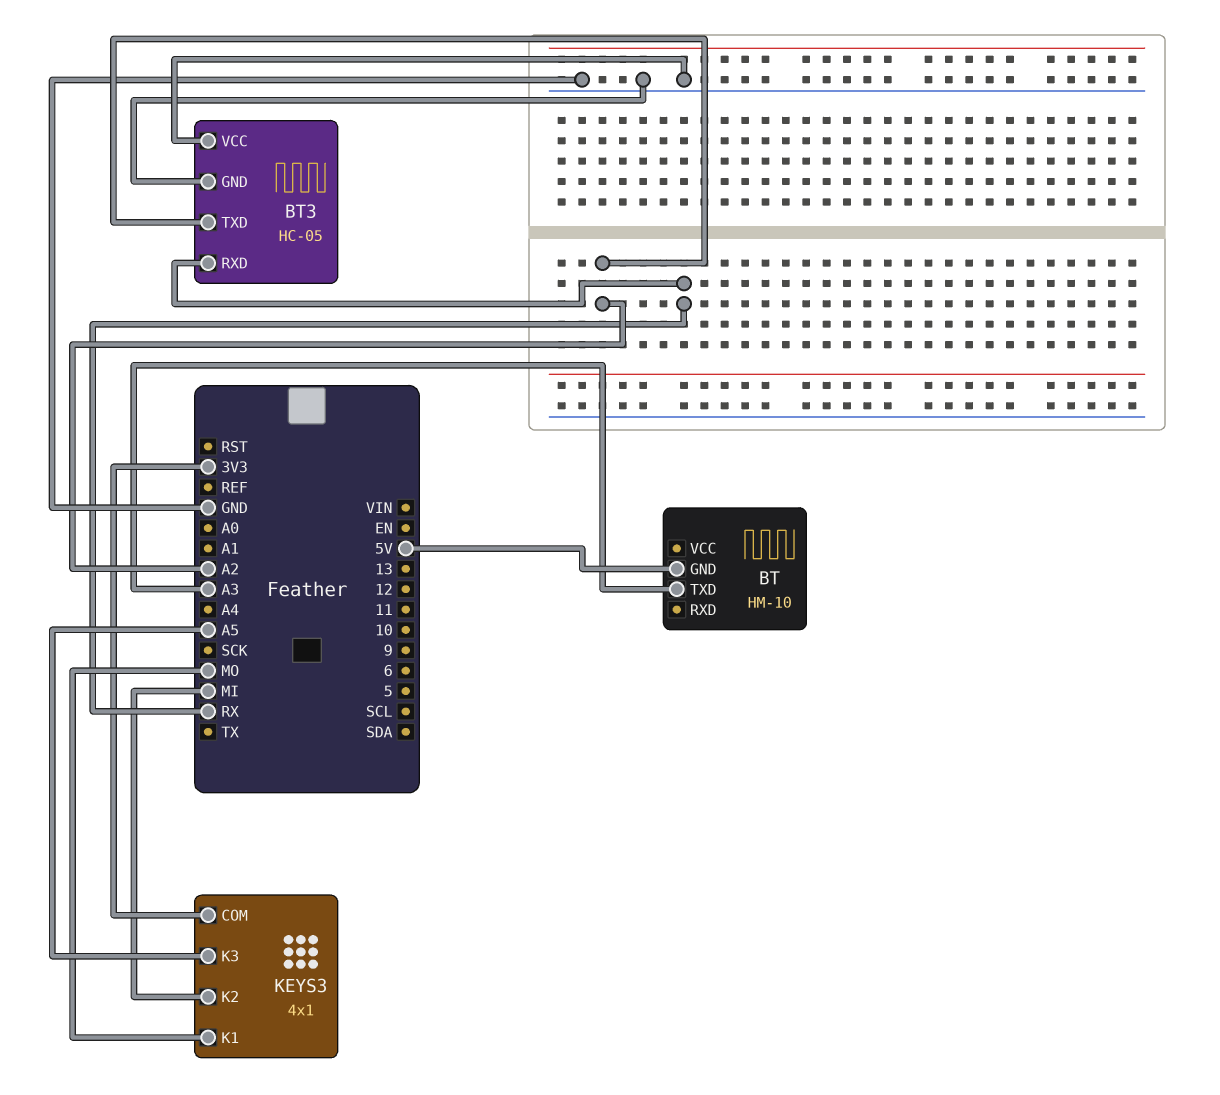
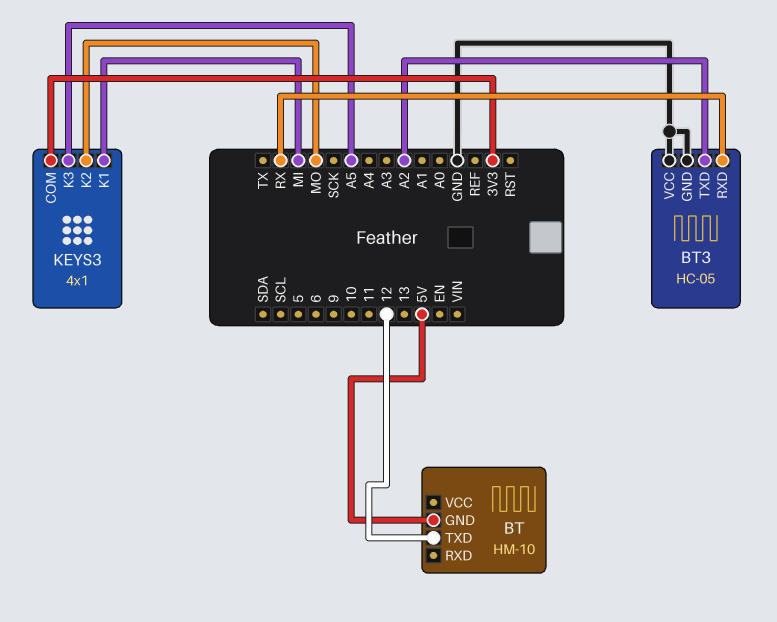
BT pin TXD: A3 -> 12
KEYS3 pin K1: MO -> MI
KEYS3 pin K2: MI -> MO

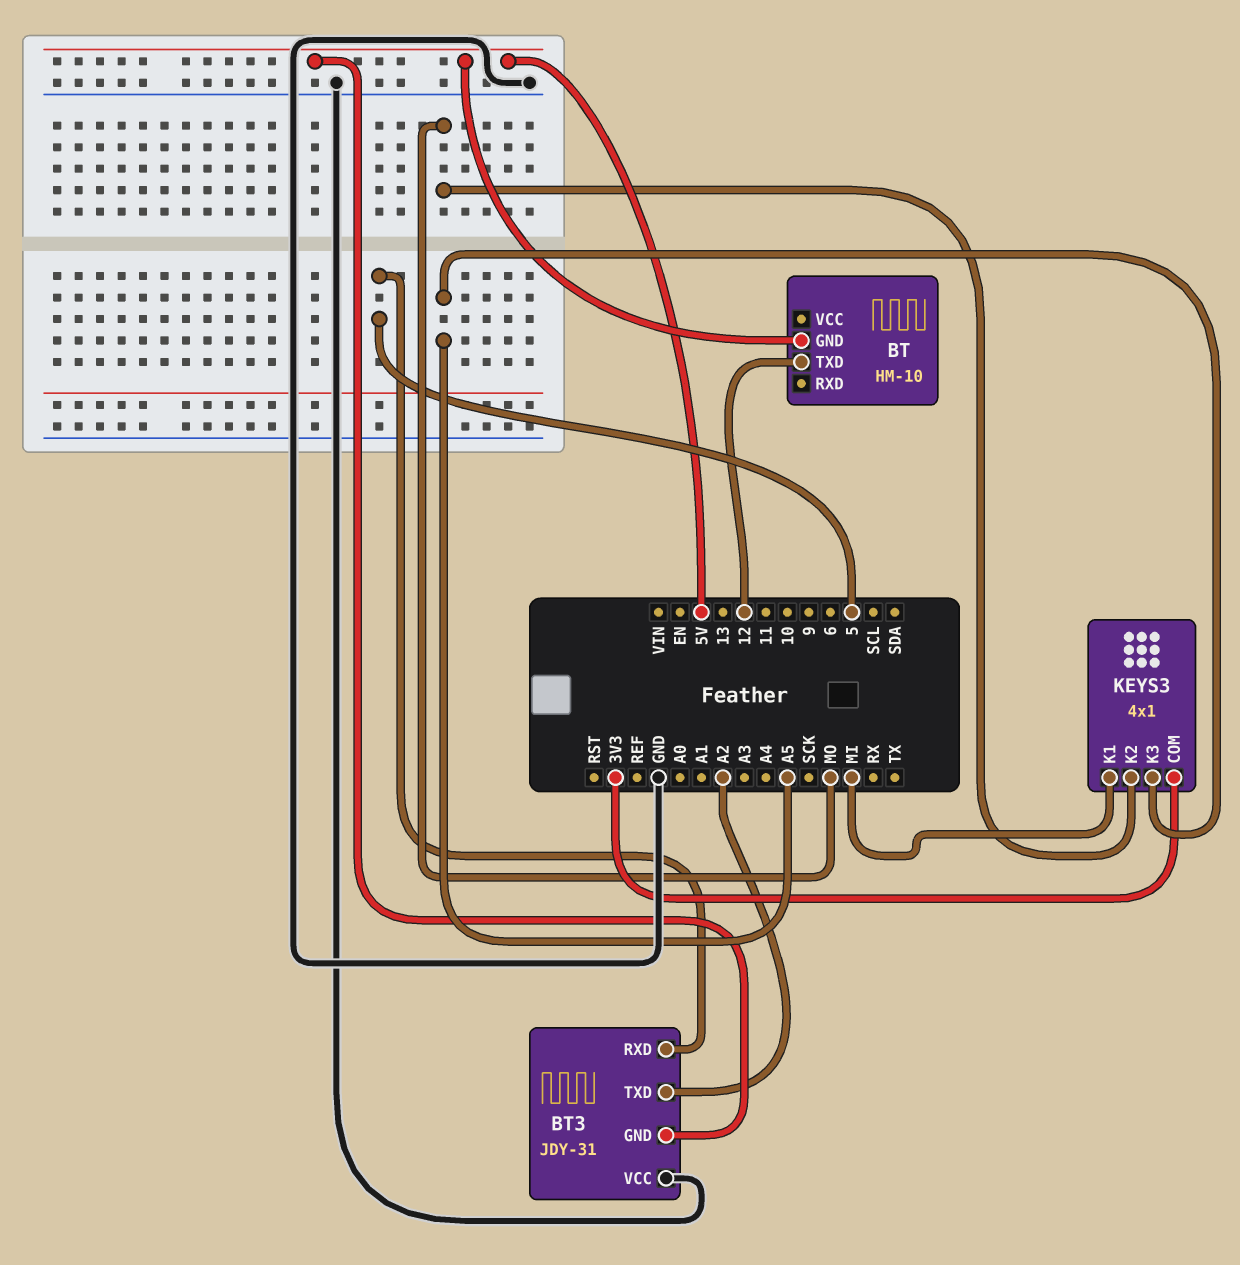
BT3: HC-05 -> JDY-31
BT3 pin GND: GND -> 5V
BT3 pin RXD: RX -> 5

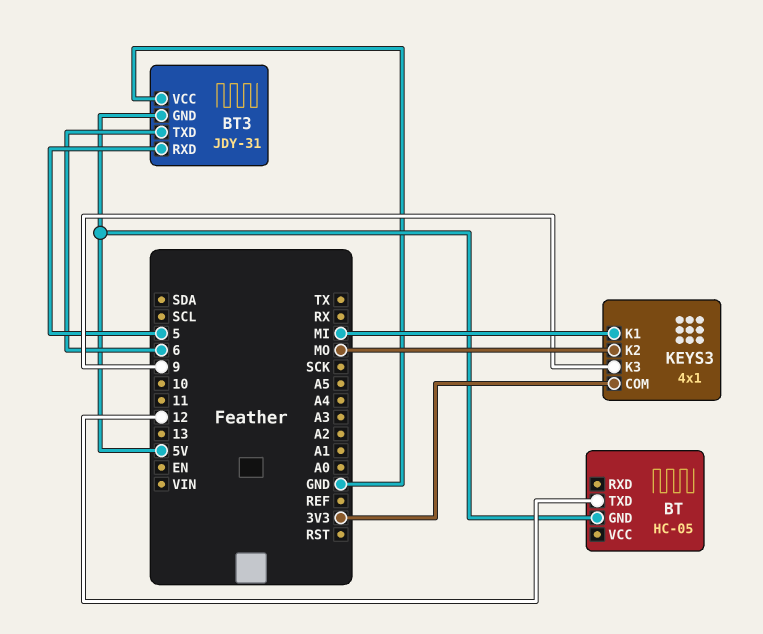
BT: HM-10 -> HC-05
BT3 pin TXD: A2 -> 6
KEYS3 pin K3: A5 -> 9

